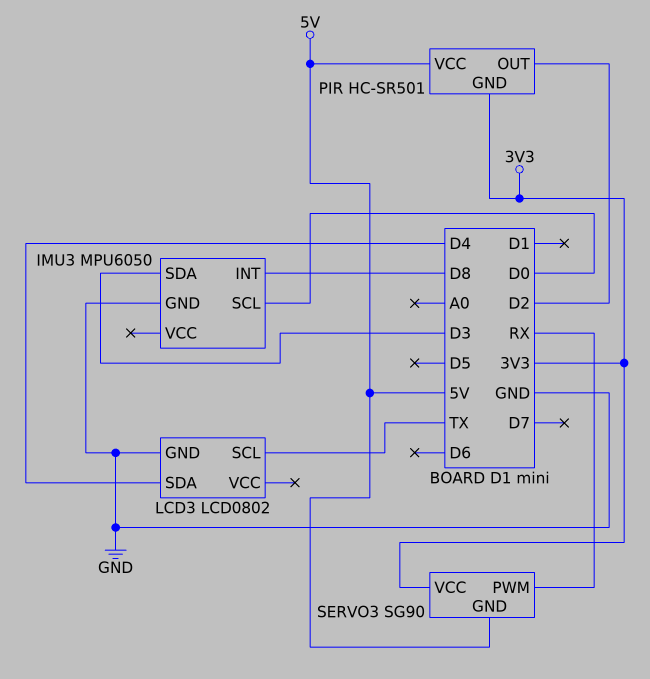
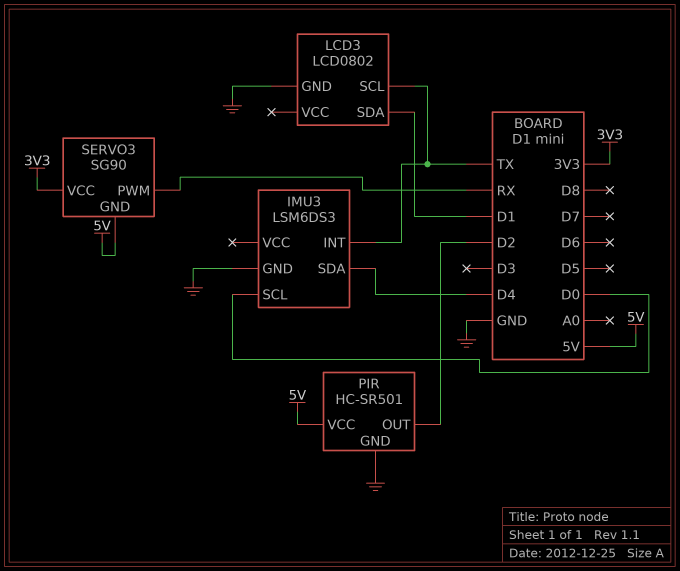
IMU3: MPU6050 -> LSM6DS3
IMU3 pin INT: D8 -> TX
IMU3 pin SDA: D3 -> D4
LCD3 pin SDA: D4 -> D1
PIR pin GND: 3V3 -> GND

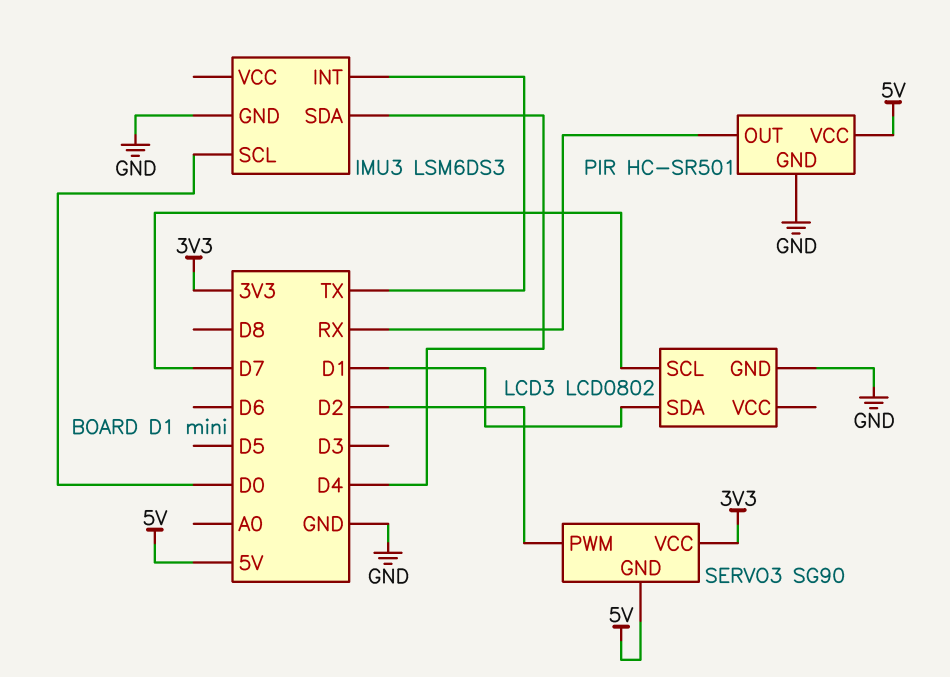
LCD3 pin SCL: TX -> D7
PIR pin OUT: D2 -> RX
SERVO3 pin PWM: RX -> D2

